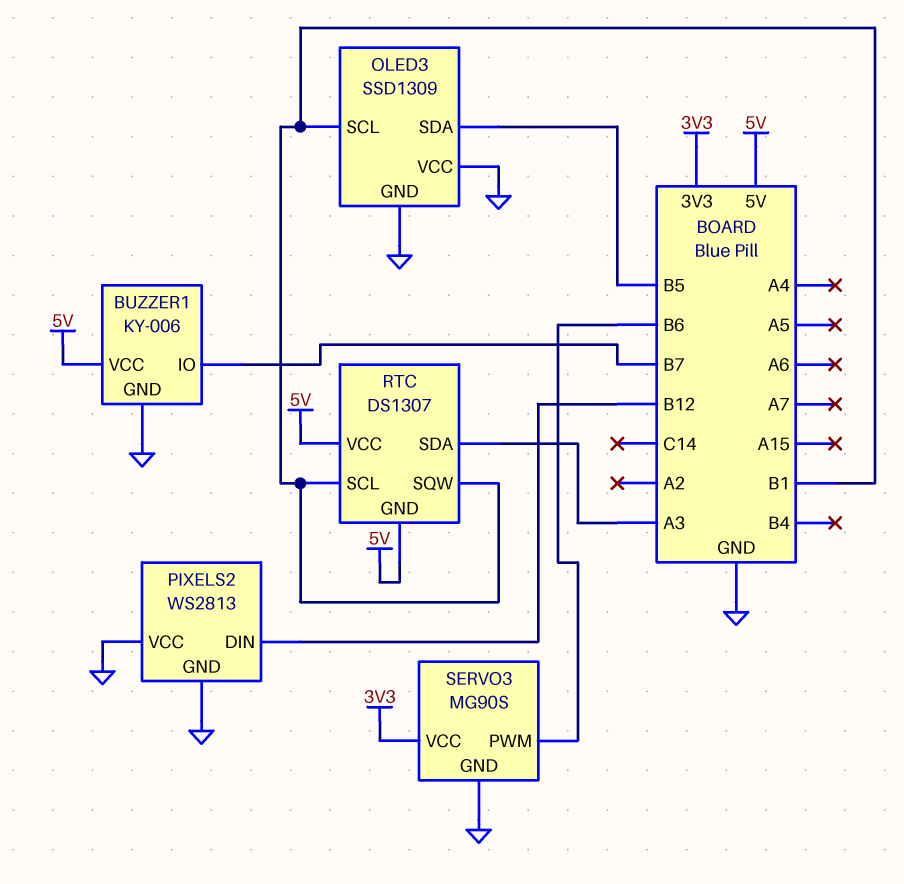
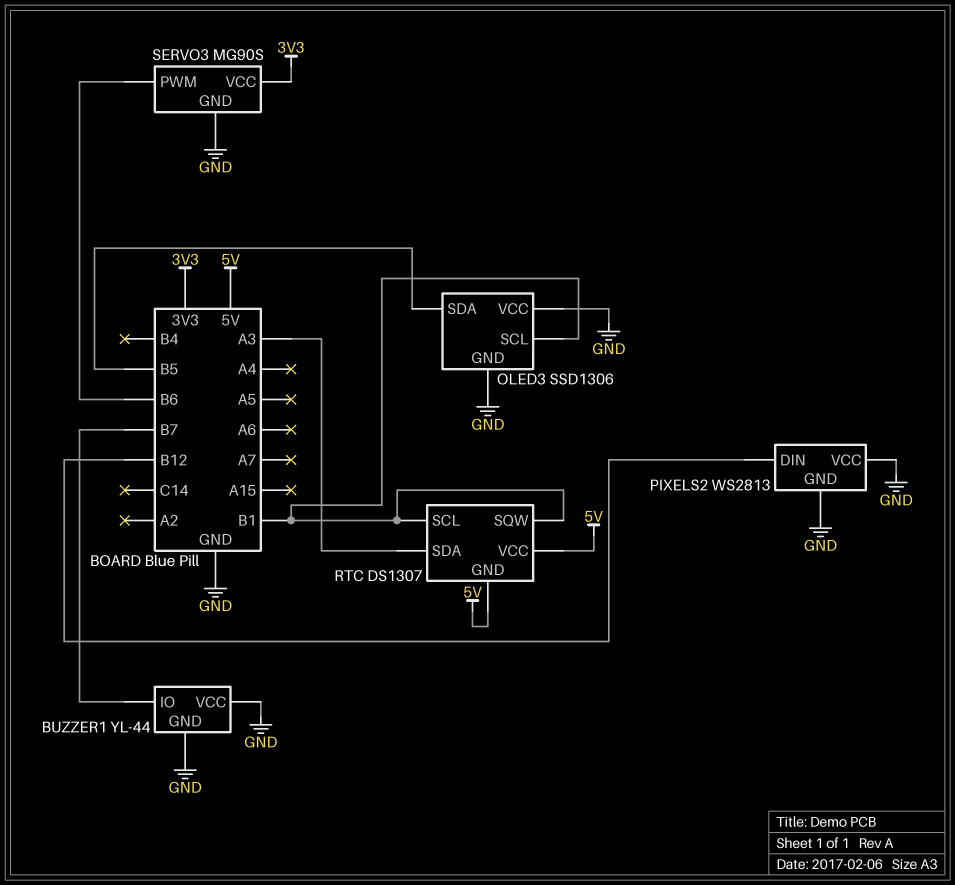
BUZZER1: KY-006 -> YL-44
BUZZER1 pin VCC: 5V -> GND
OLED3: SSD1309 -> SSD1306

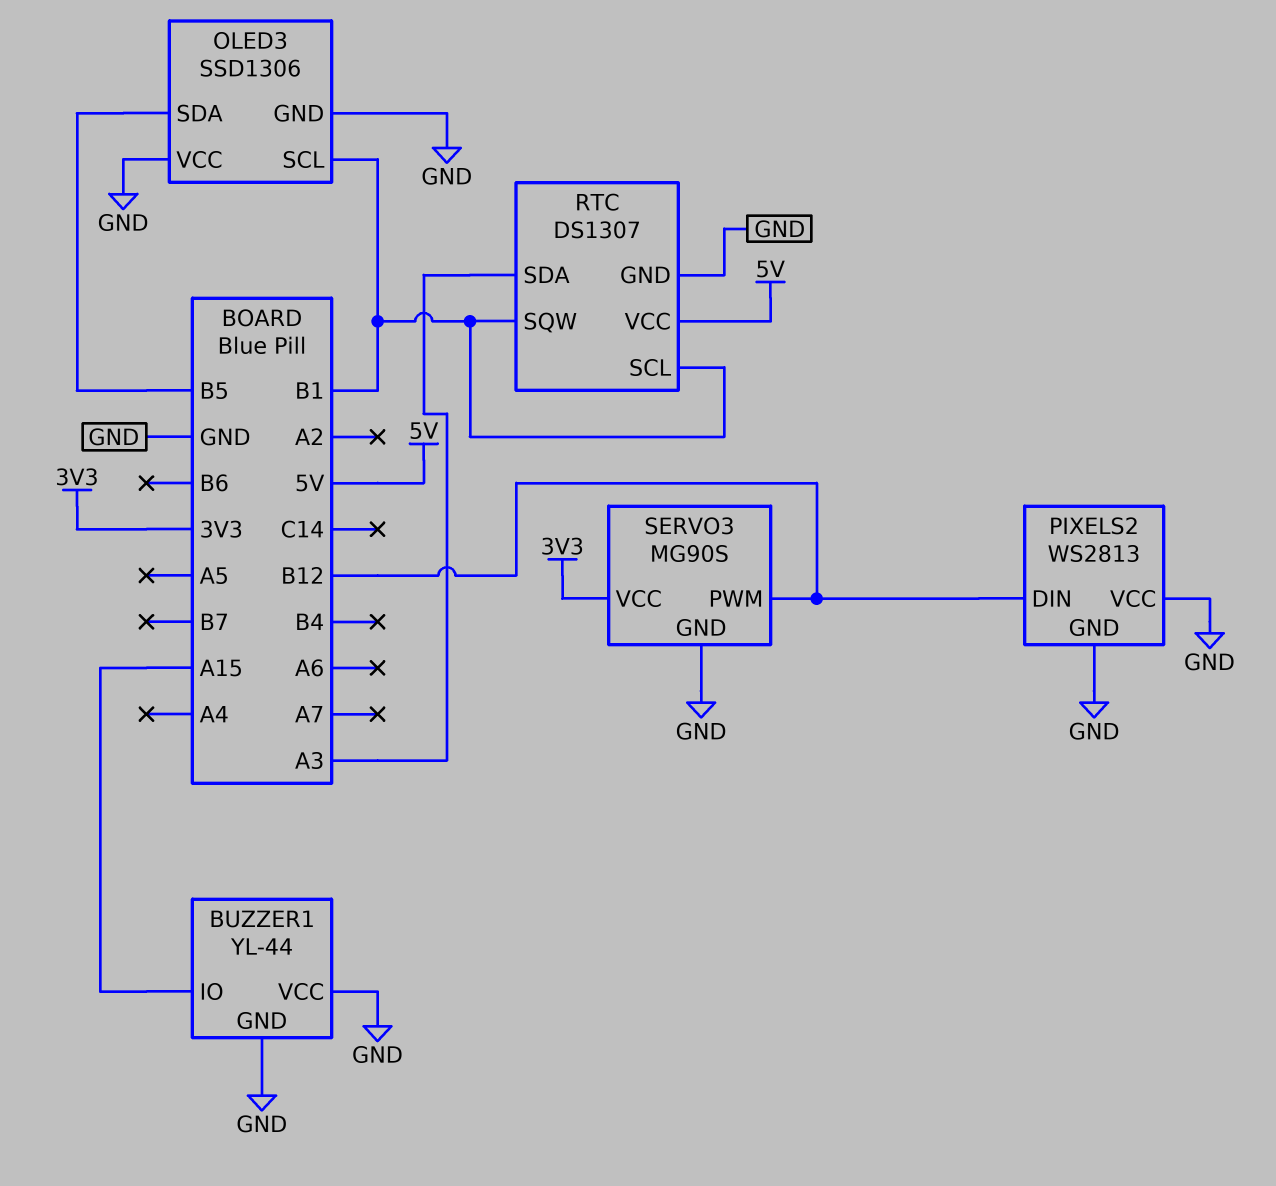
BUZZER1 pin IO: B7 -> A15
RTC pin GND: 5V -> GND
SERVO3 pin PWM: B6 -> B12

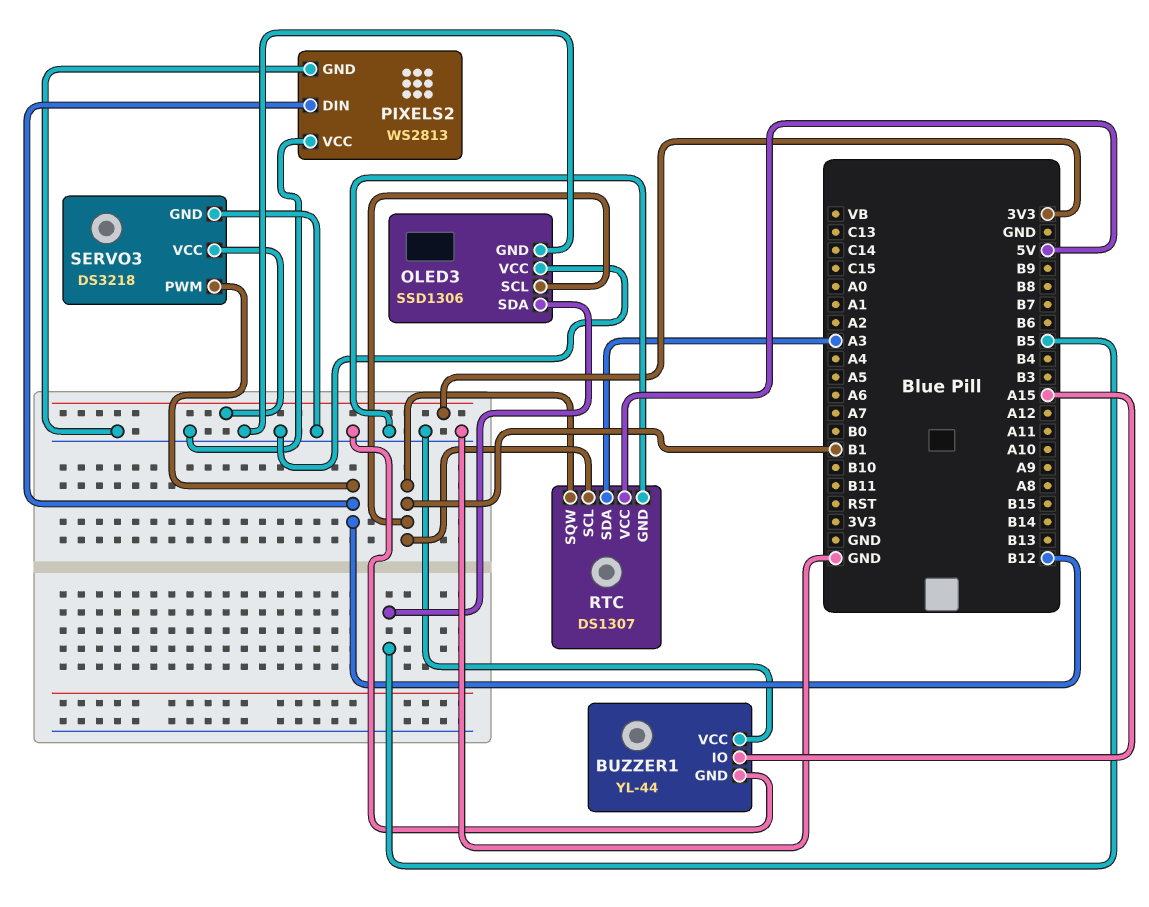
SERVO3: MG90S -> DS3218

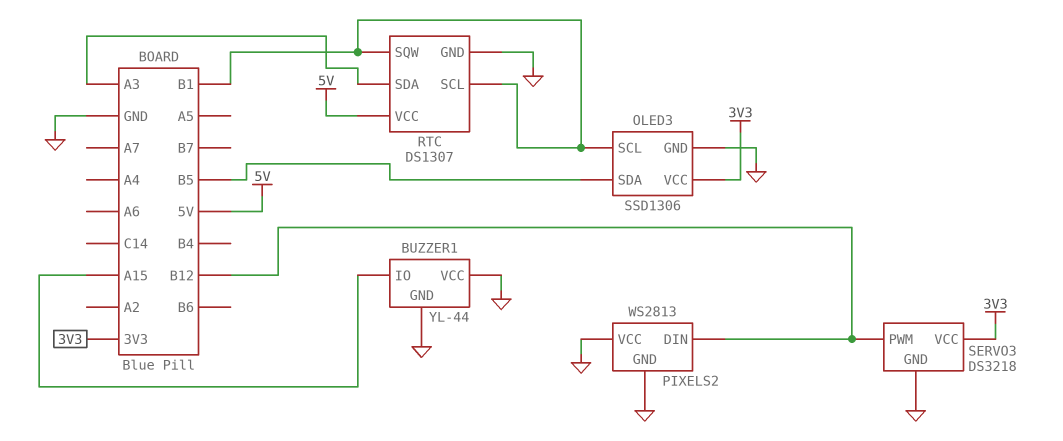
OLED3 pin VCC: GND -> 3V3

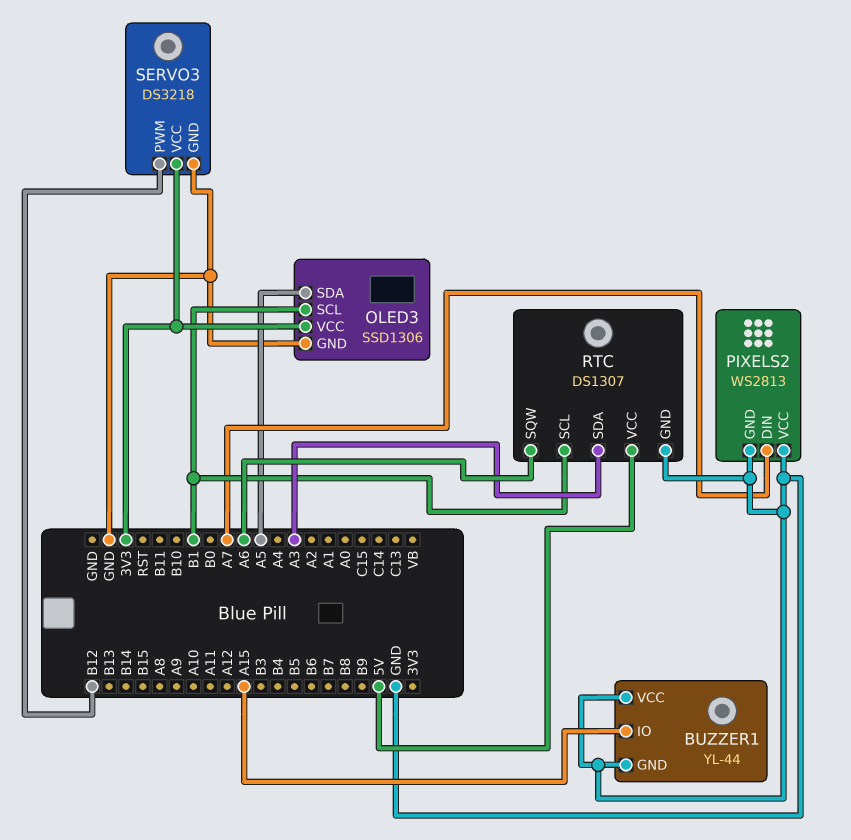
OLED3 pin SDA: B5 -> A5
PIXELS2 pin DIN: B12 -> A7
RTC pin SQW: B1 -> A6

